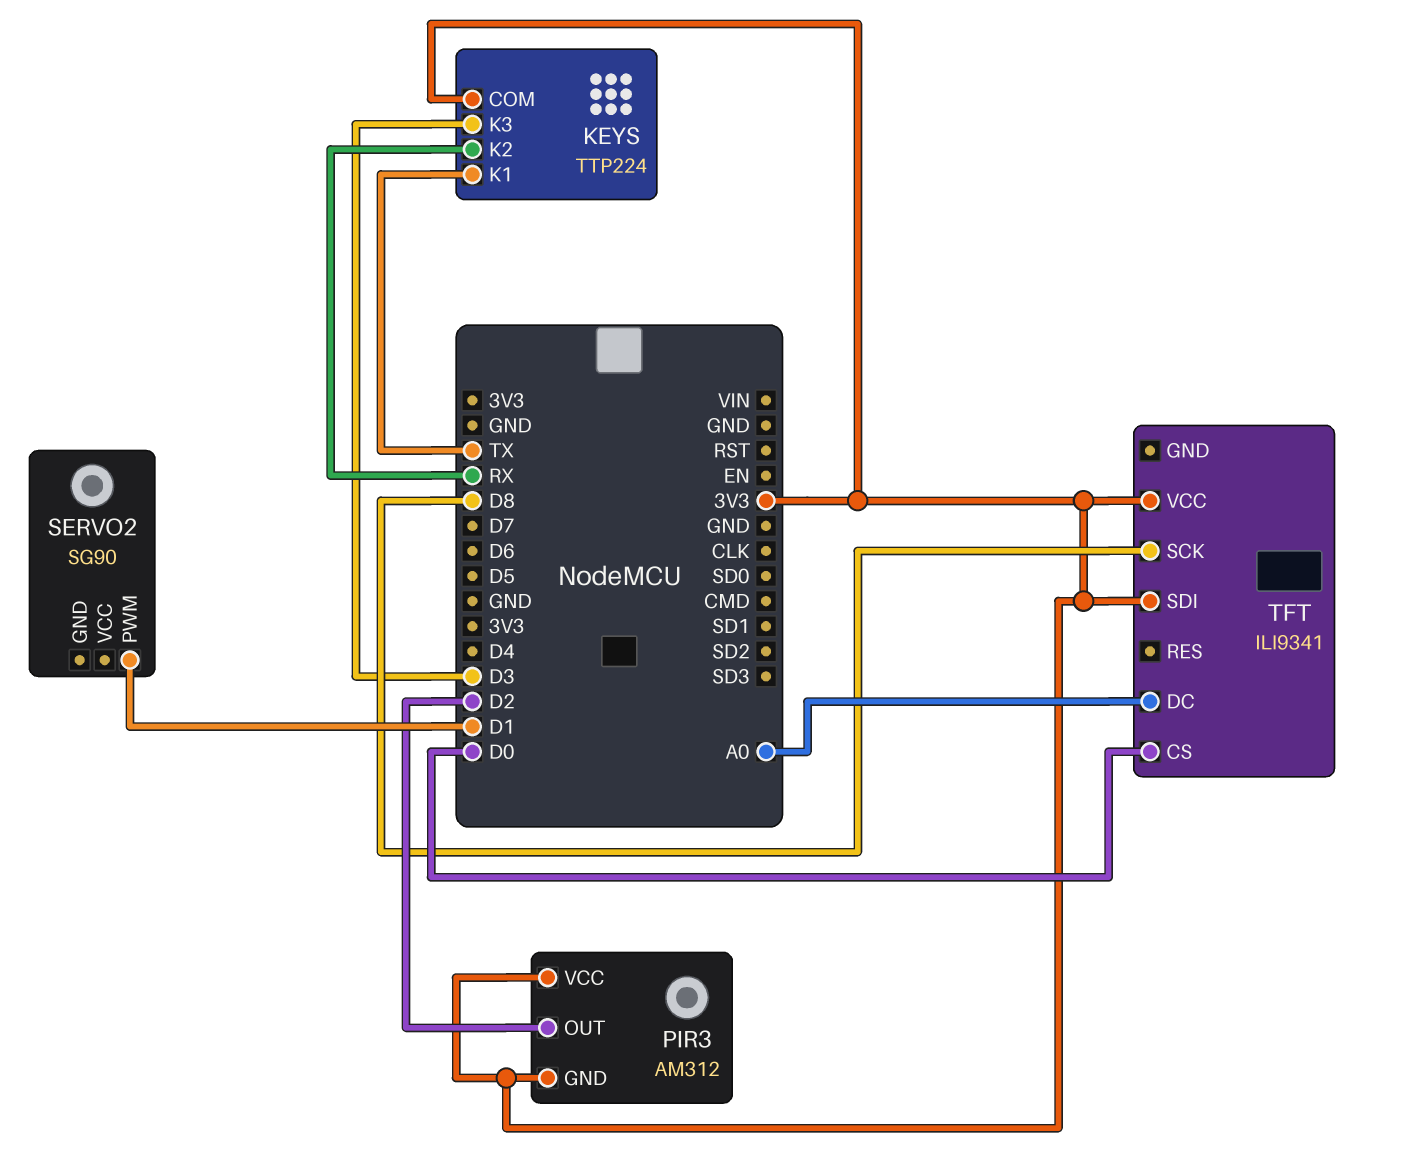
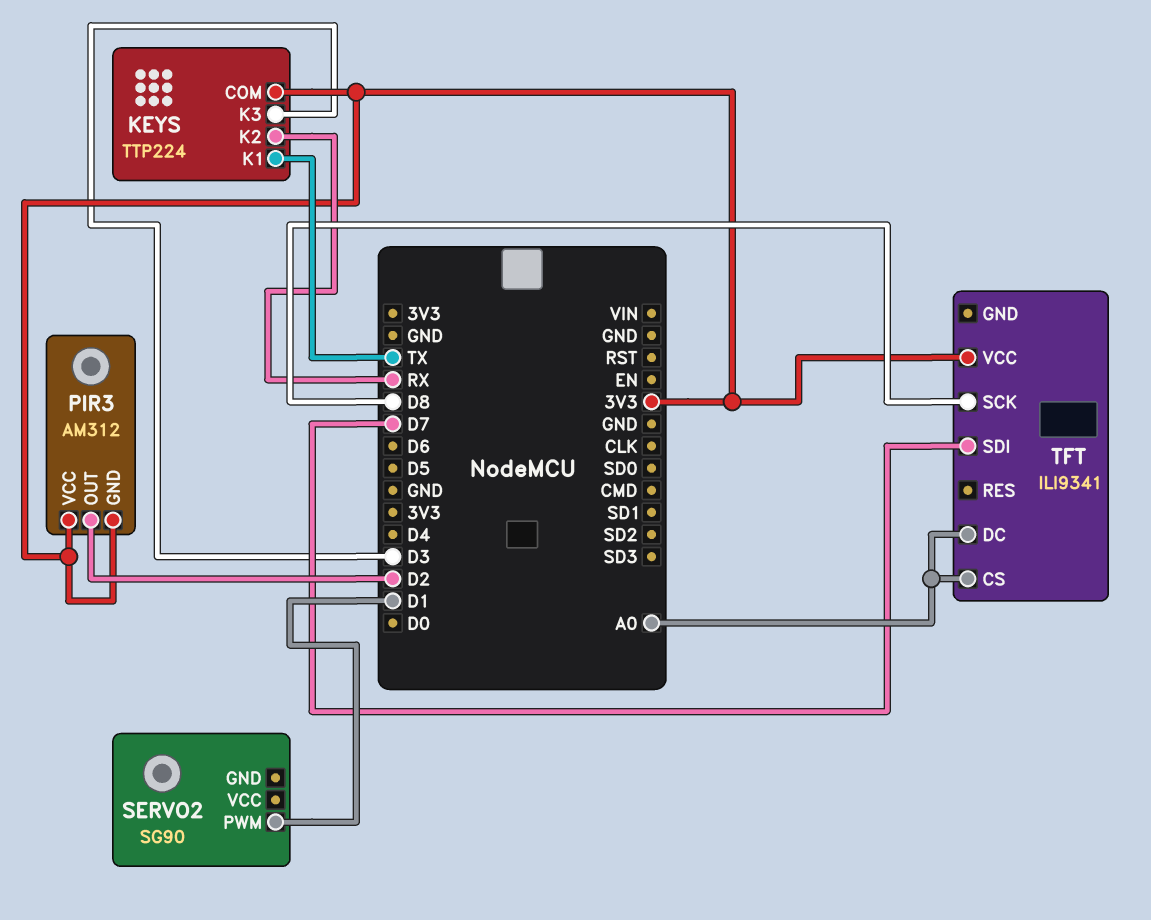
TFT pin CS: D0 -> A0
TFT pin SDI: 3V3 -> D7

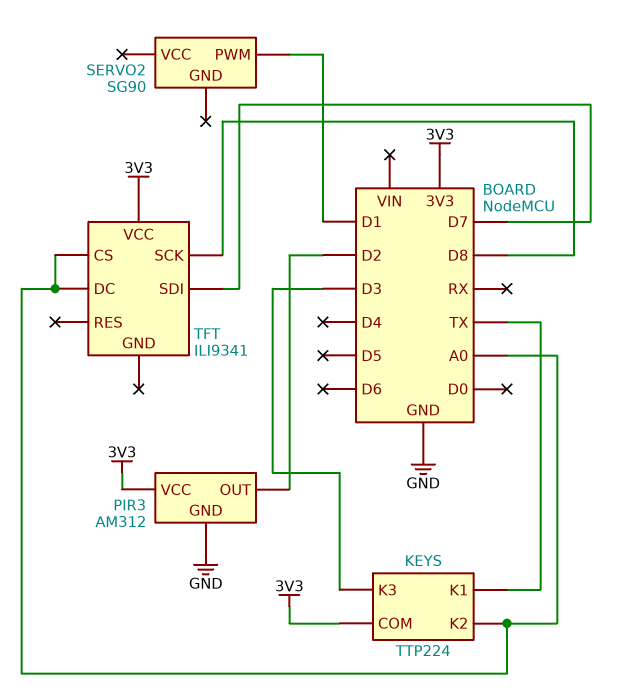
KEYS pin K2: RX -> A0
PIR3 pin GND: 3V3 -> GND

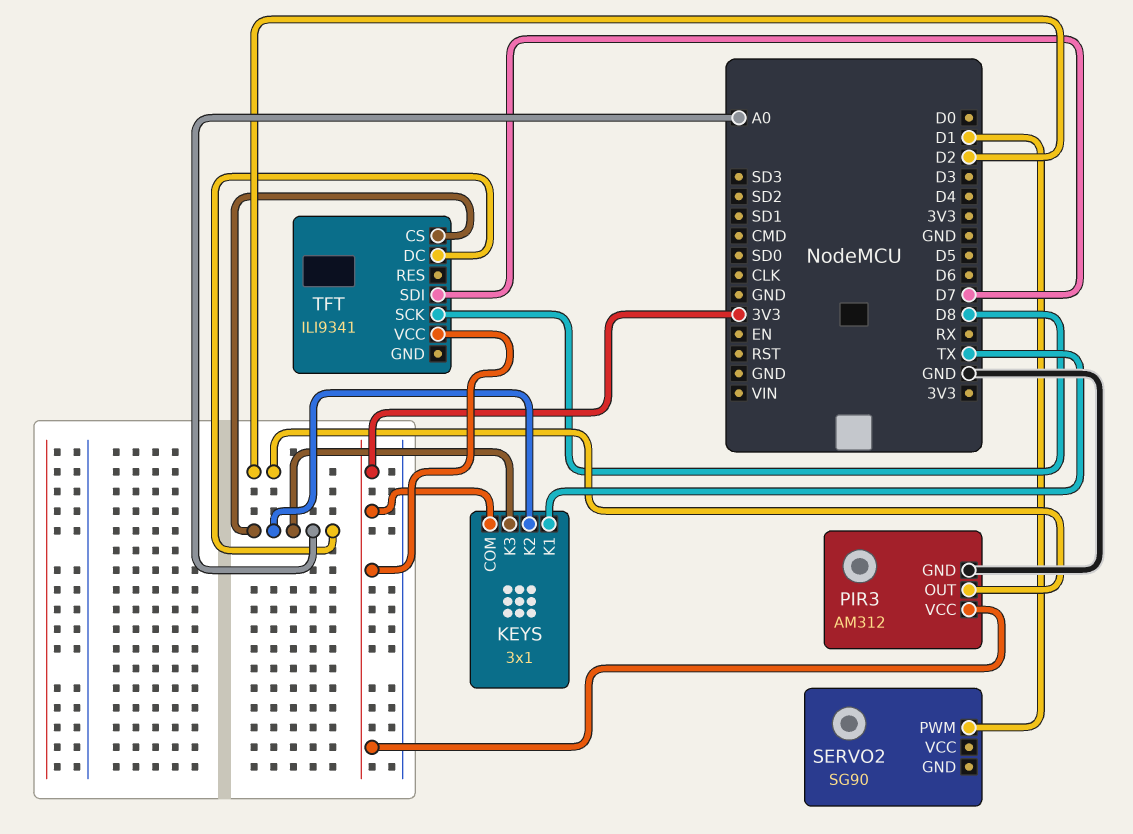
KEYS: TTP224 -> 3x1
KEYS pin K3: D3 -> A0

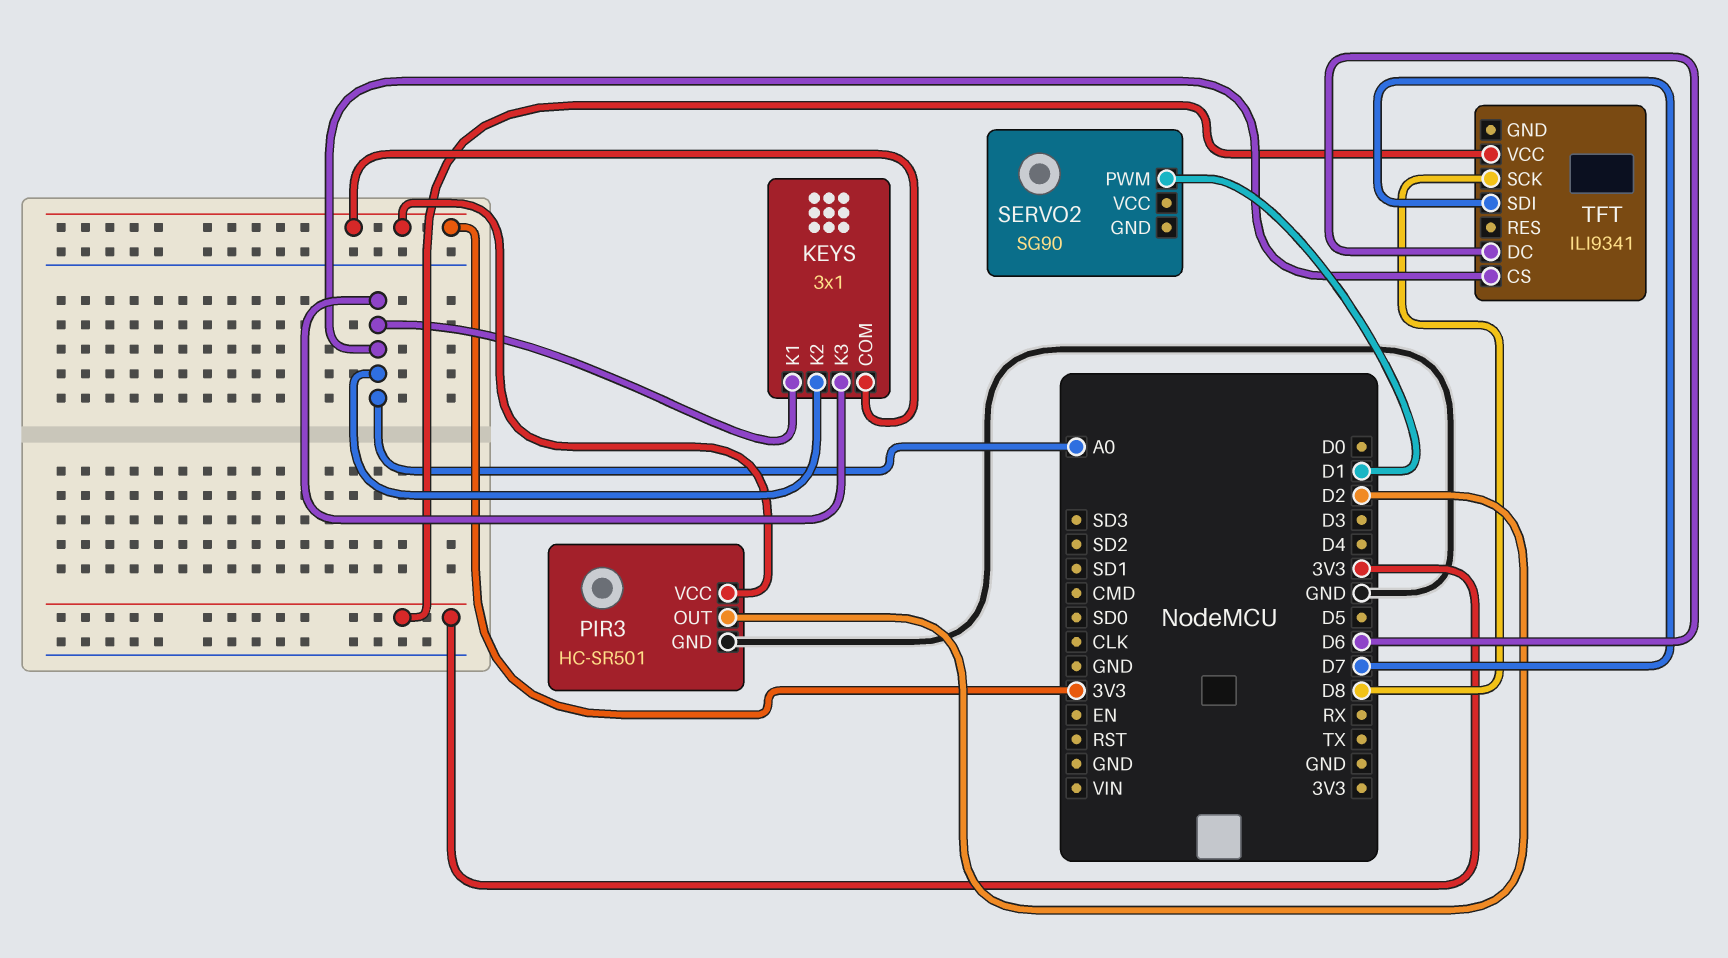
KEYS pin K1: TX -> A0
PIR3: AM312 -> HC-SR501
TFT pin DC: A0 -> D6

